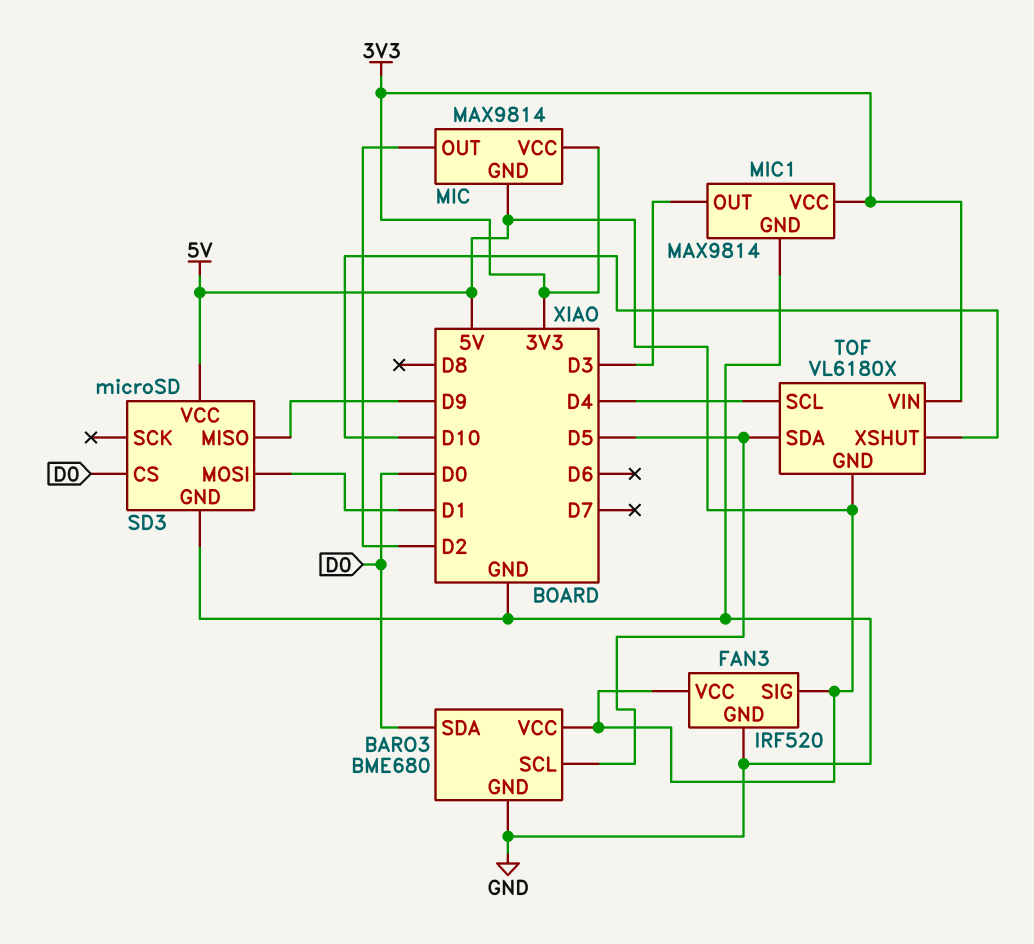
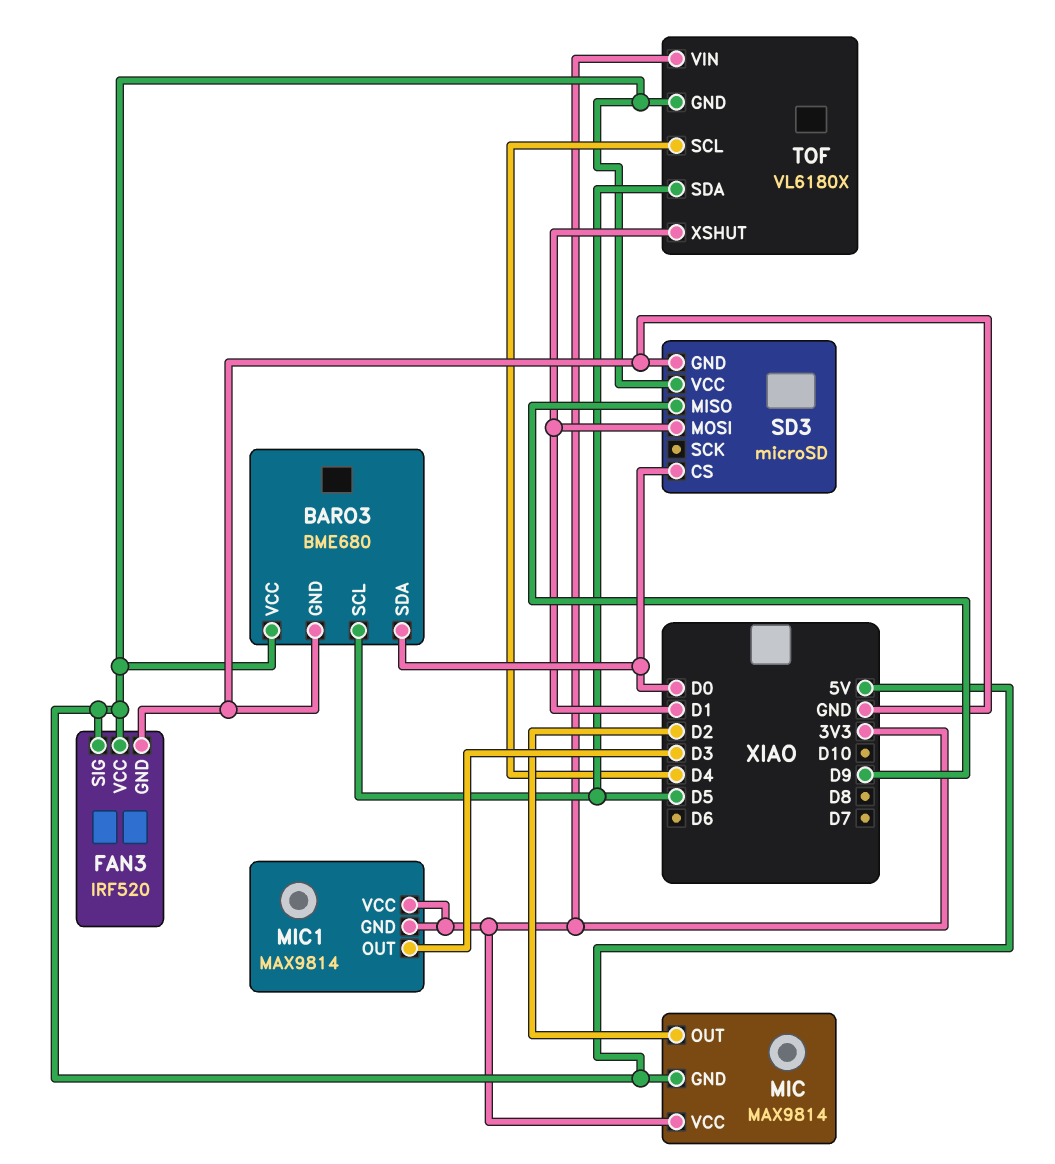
MIC1 pin GND: GND -> 3V3
TOF pin XSHUT: D10 -> D1

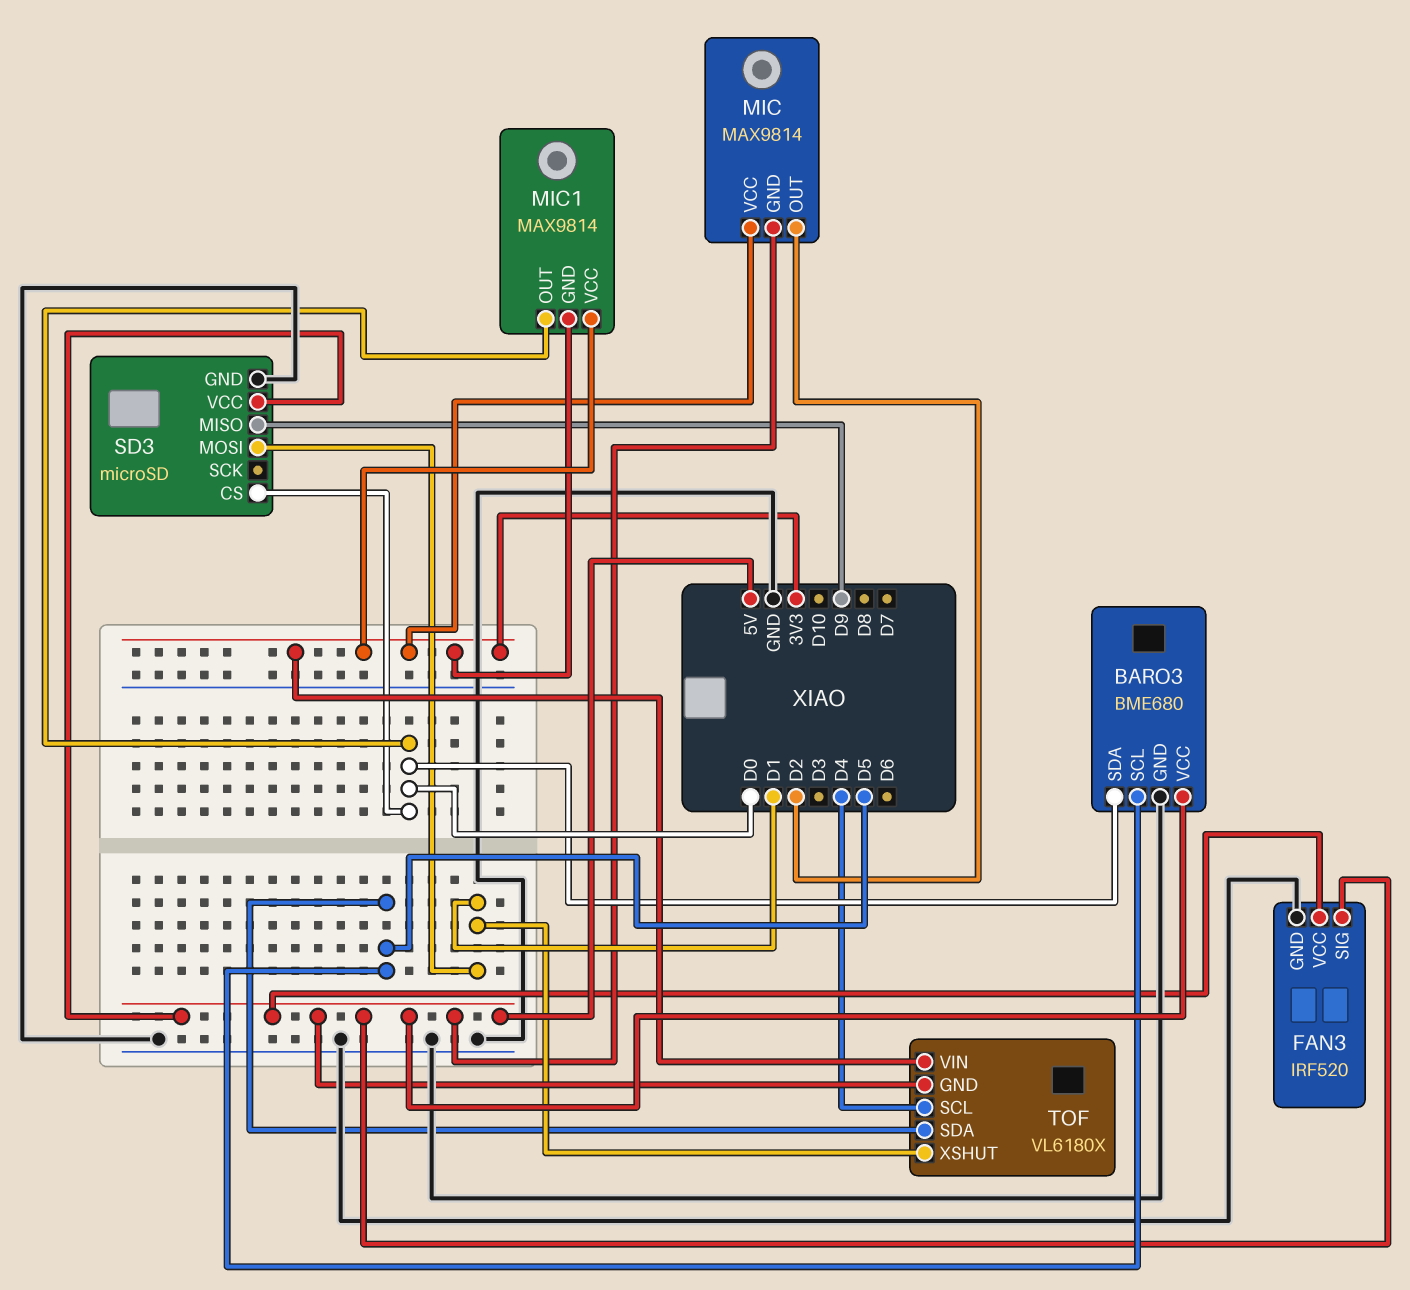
MIC1 pin OUT: D3 -> D0

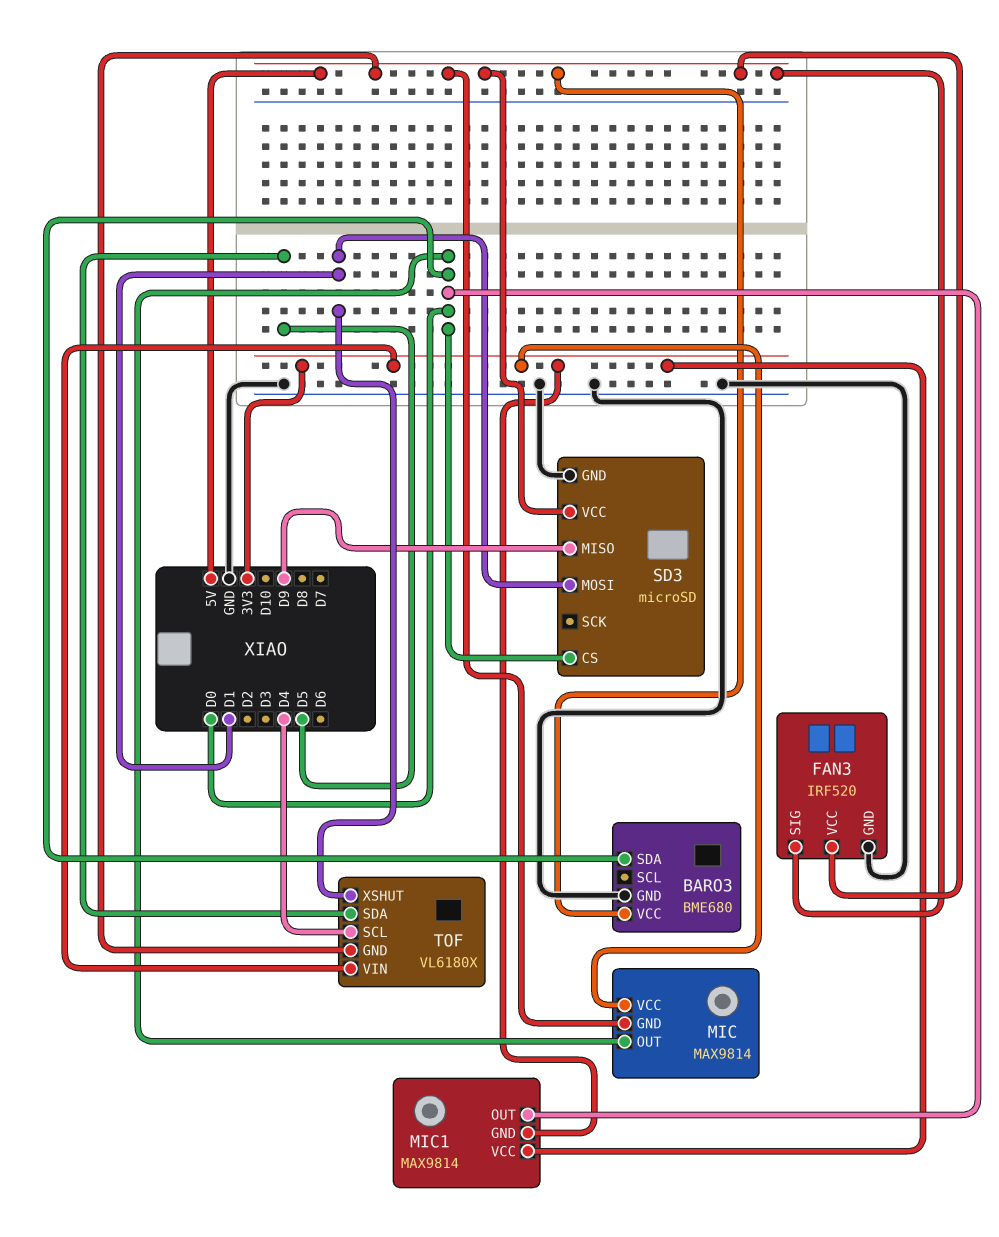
BARO3 pin SCL: D5 -> none
MIC pin OUT: D2 -> D0

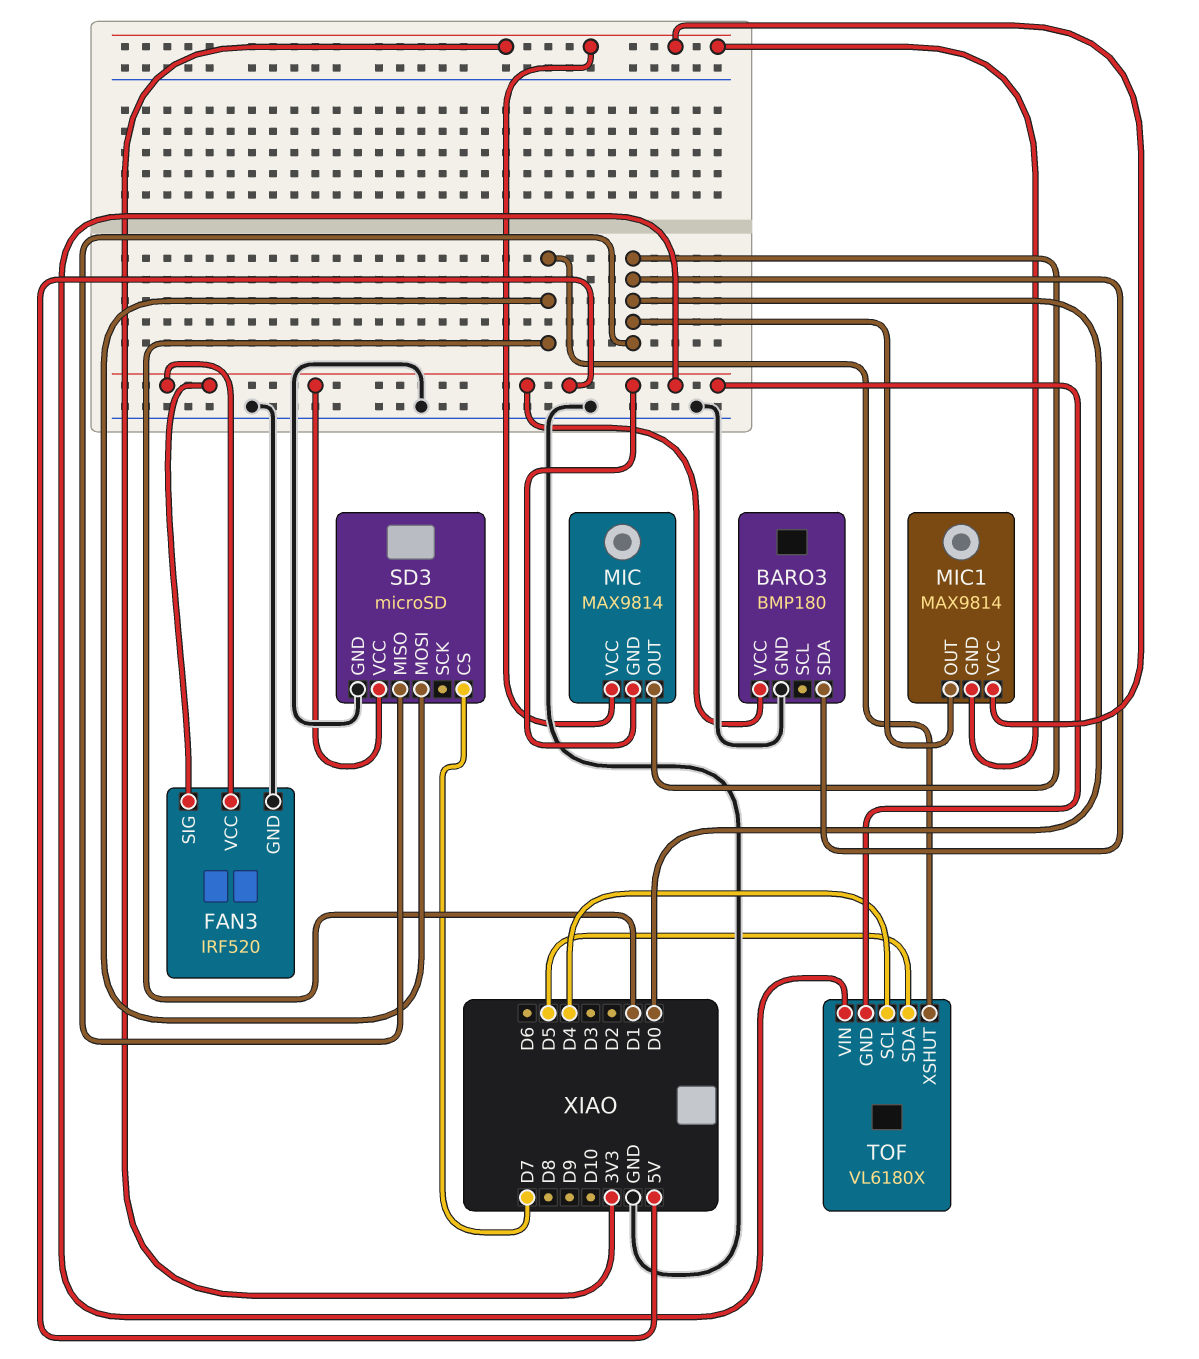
BARO3: BME680 -> BMP180
SD3 pin CS: D0 -> D7
SD3 pin MISO: D9 -> D0
TOF pin VIN: 3V3 -> 5V

